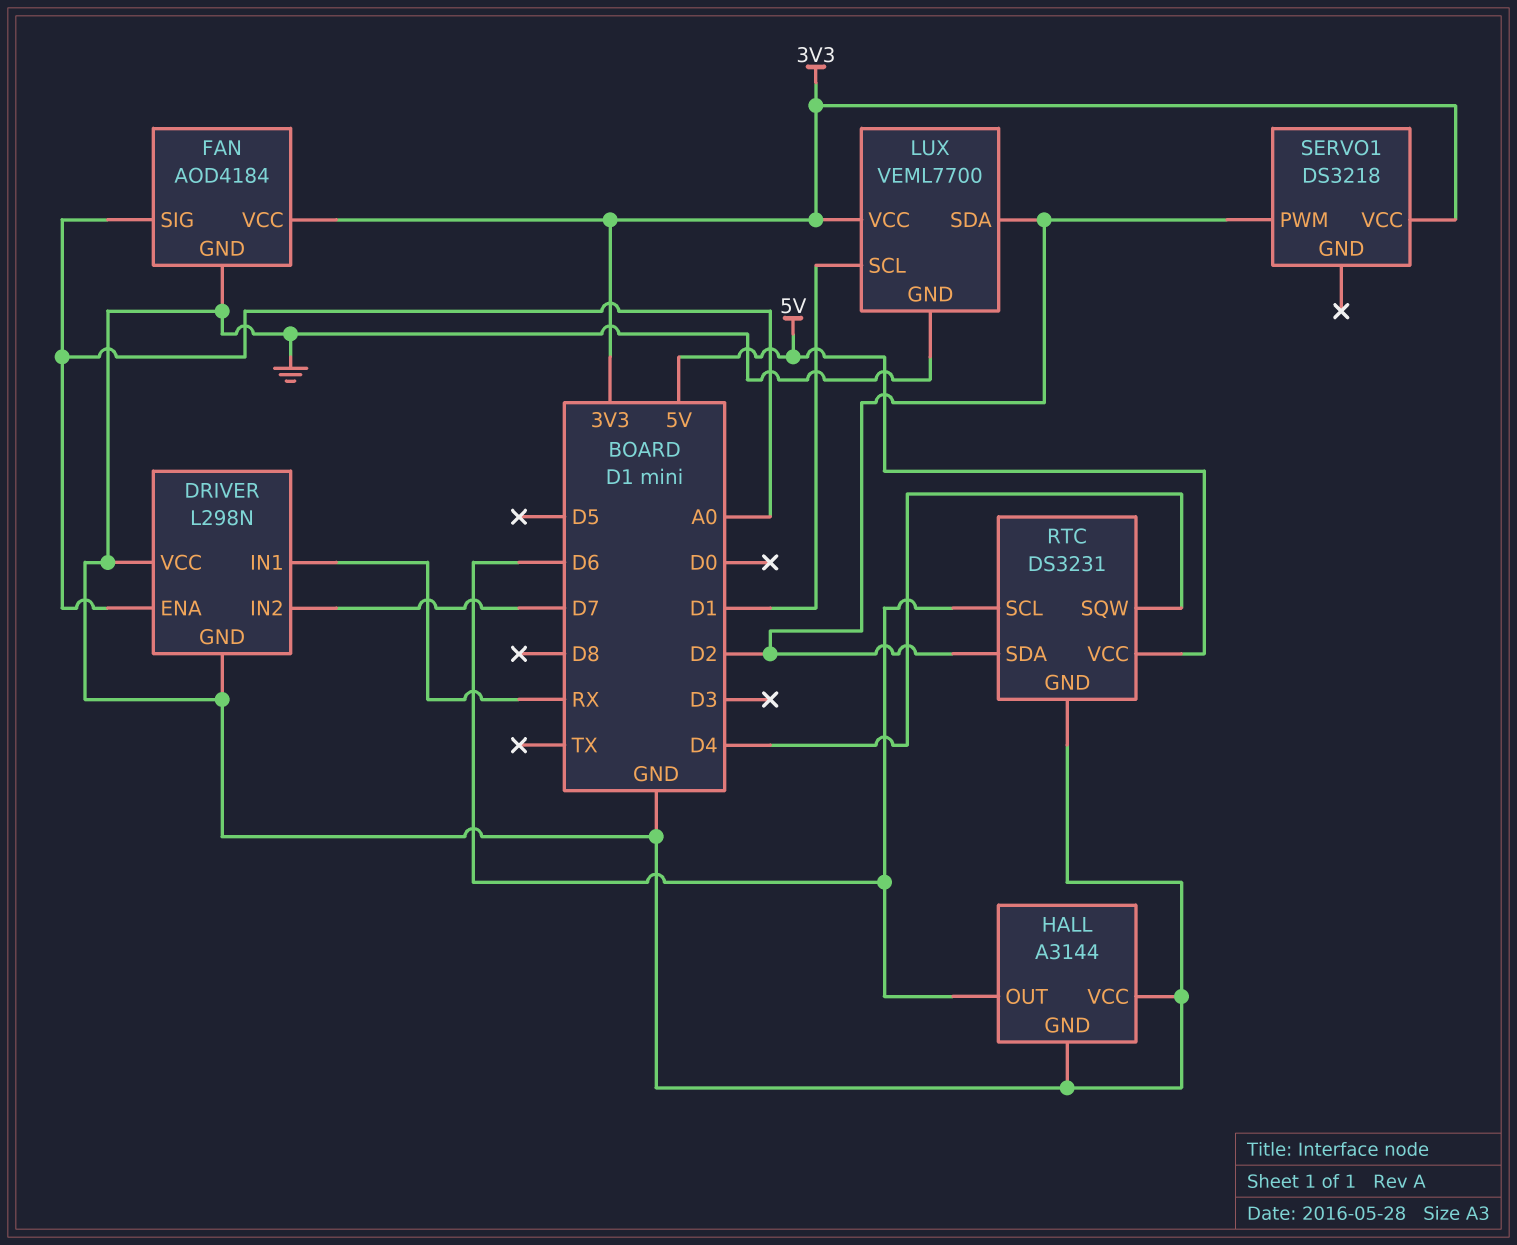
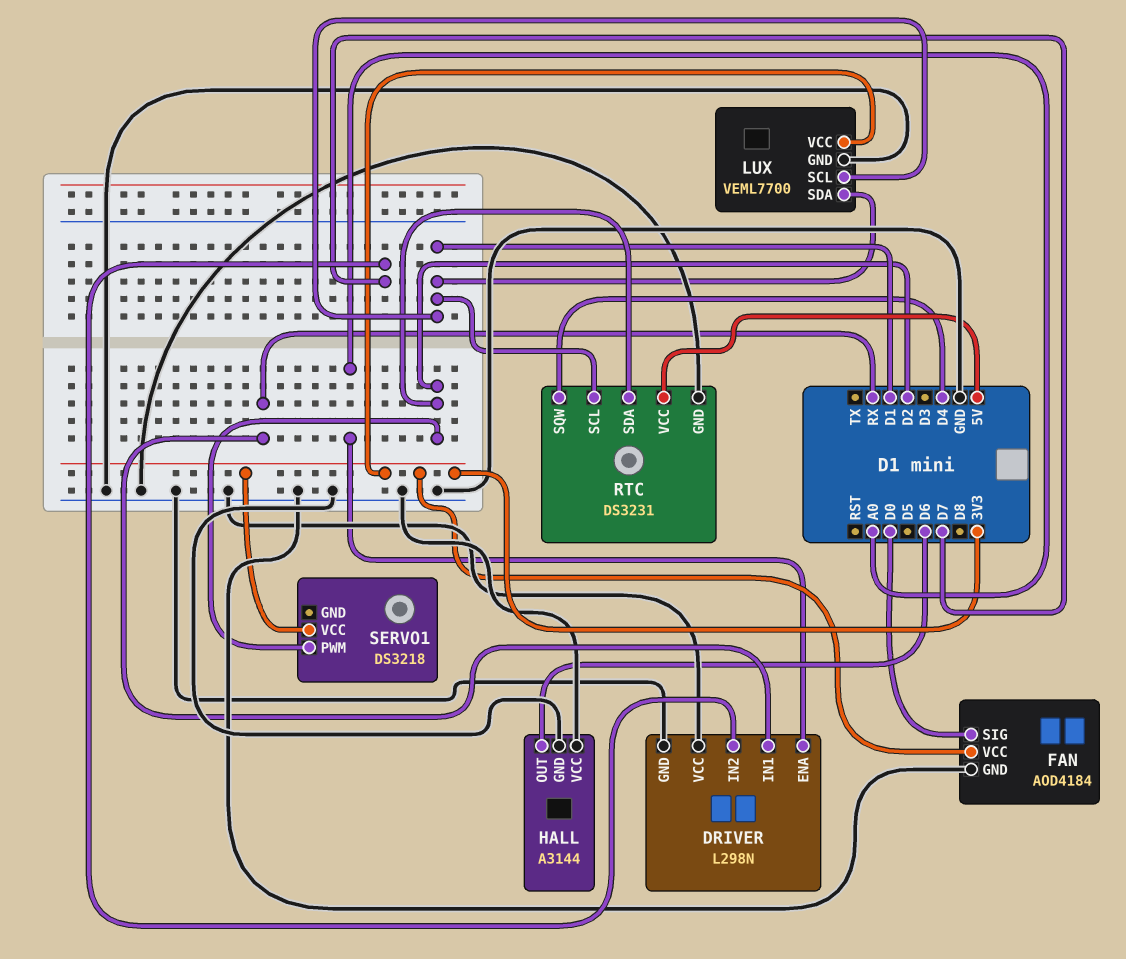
FAN pin SIG: A0 -> D0
LUX pin SDA: D2 -> D1
RTC pin SCL: D6 -> D1

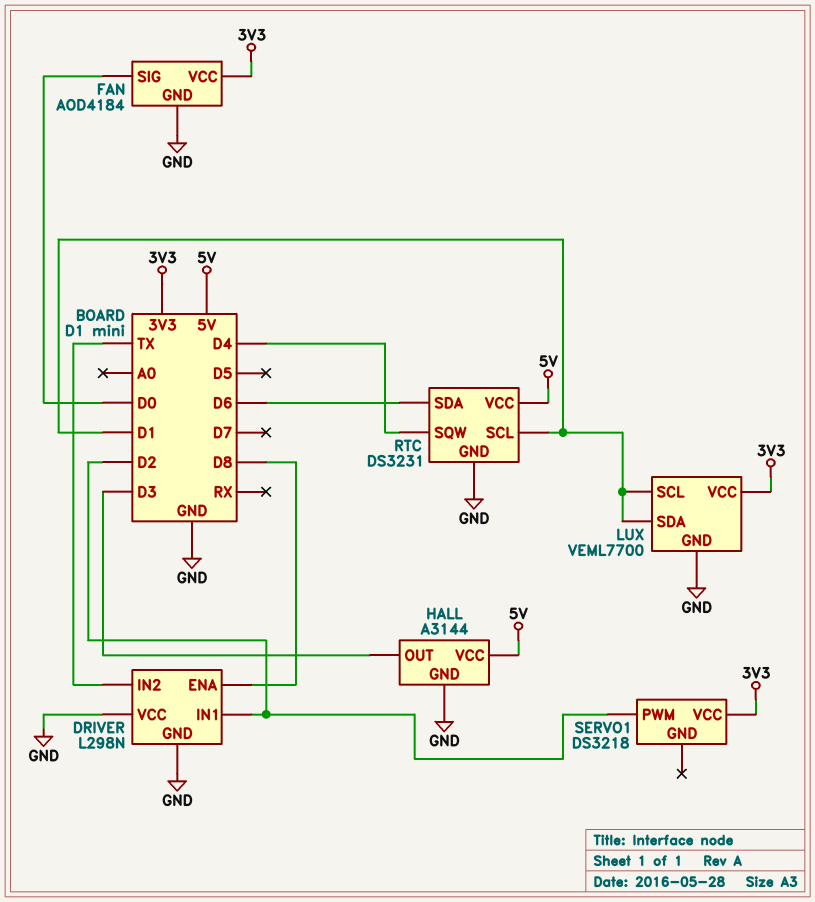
DRIVER pin ENA: A0 -> D8
DRIVER pin IN1: RX -> D2
DRIVER pin IN2: D7 -> TX
HALL pin OUT: D6 -> D3
HALL pin VCC: GND -> 5V
RTC pin SDA: D2 -> D6

